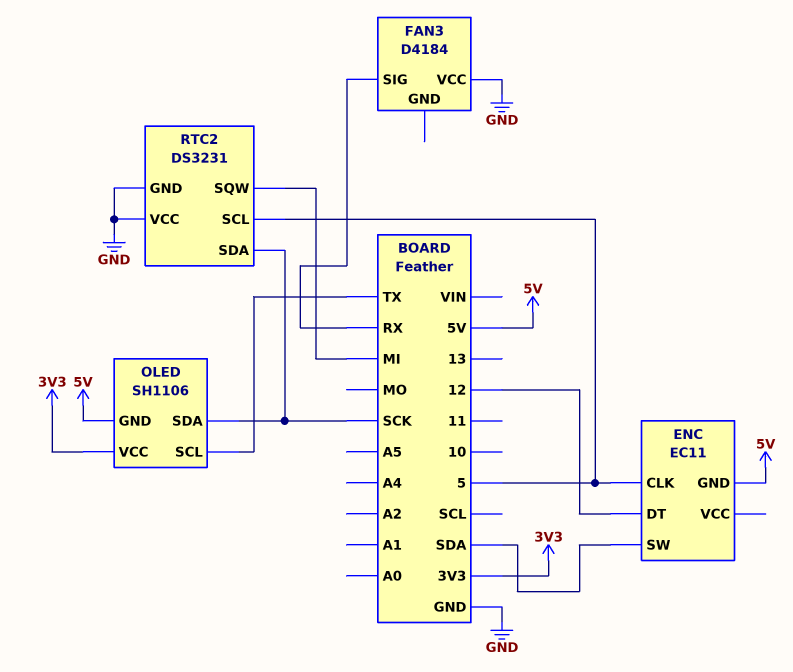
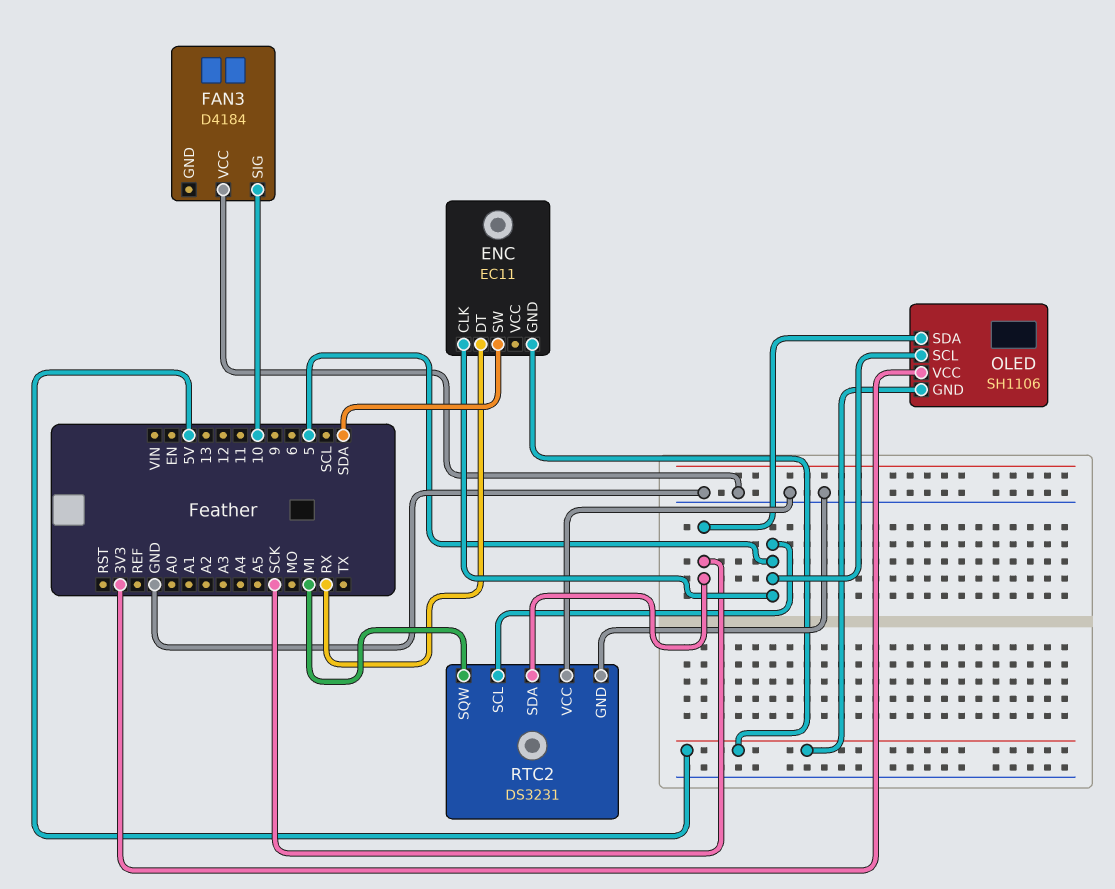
ENC pin DT: 12 -> RX
FAN3 pin SIG: RX -> 10
OLED pin SCL: TX -> 5

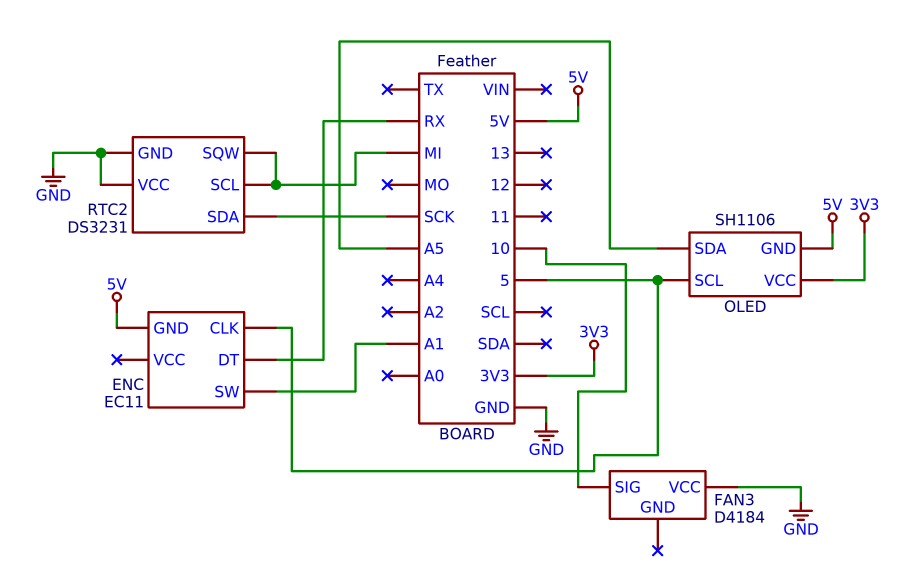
ENC pin SW: SDA -> A1
OLED pin SDA: SCK -> A5
RTC2 pin SCL: 5 -> MI

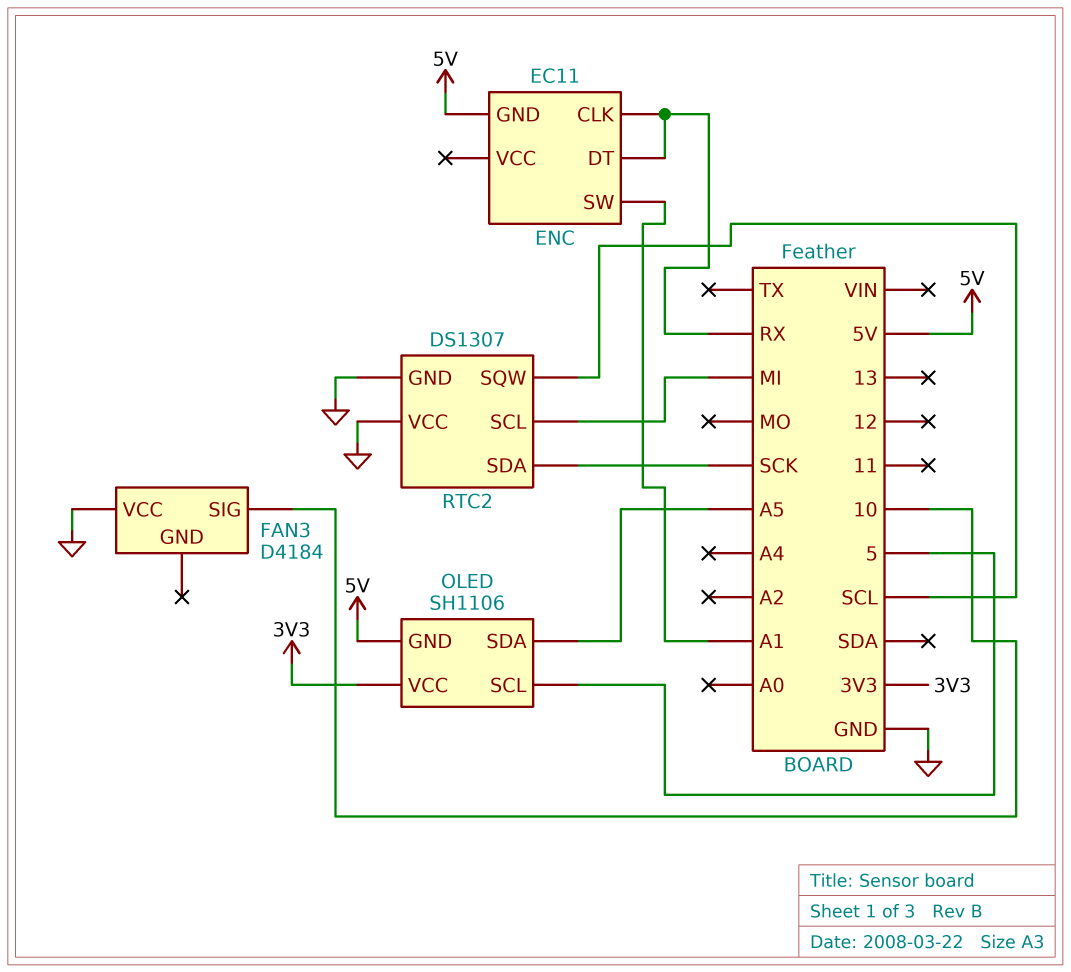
ENC pin CLK: 5 -> RX
RTC2: DS3231 -> DS1307
RTC2 pin SQW: MI -> SCL

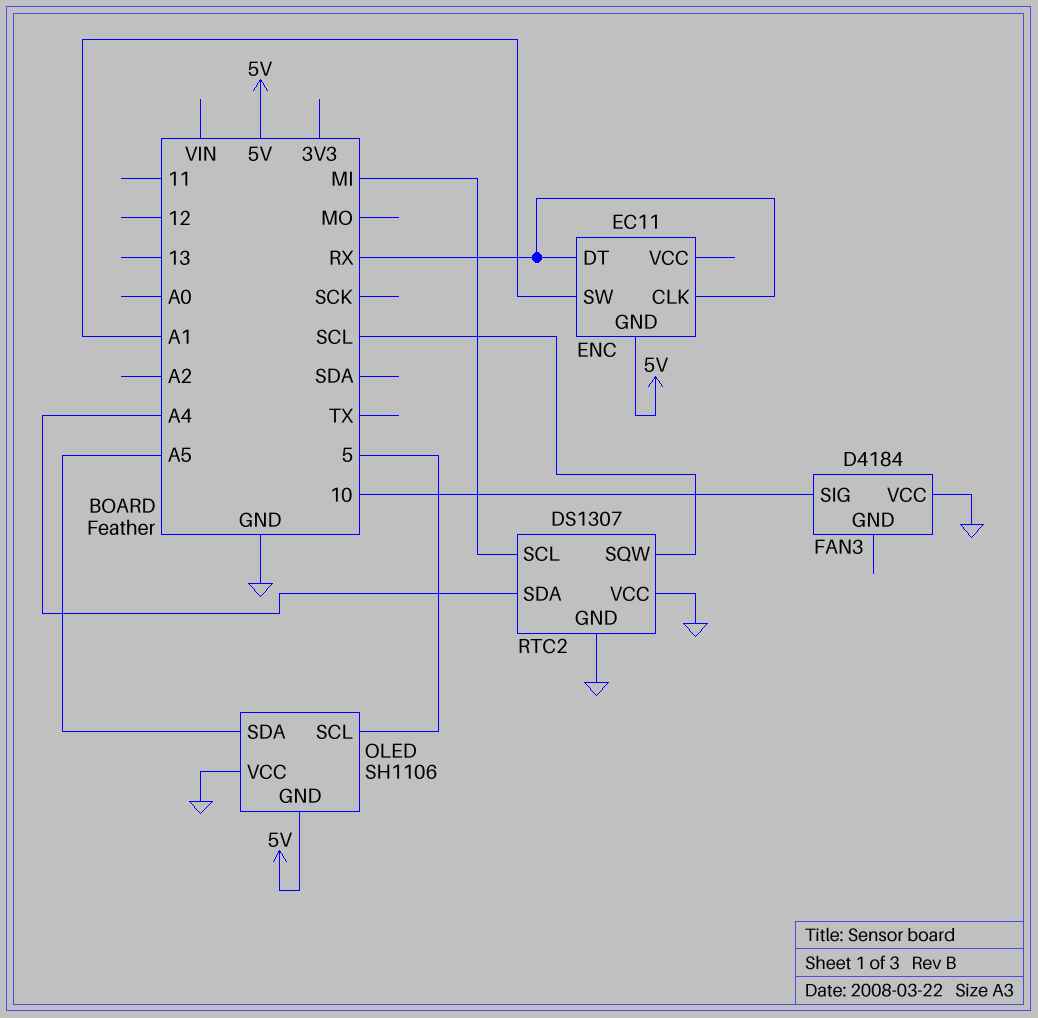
OLED pin VCC: 3V3 -> GND
RTC2 pin SDA: SCK -> A4

